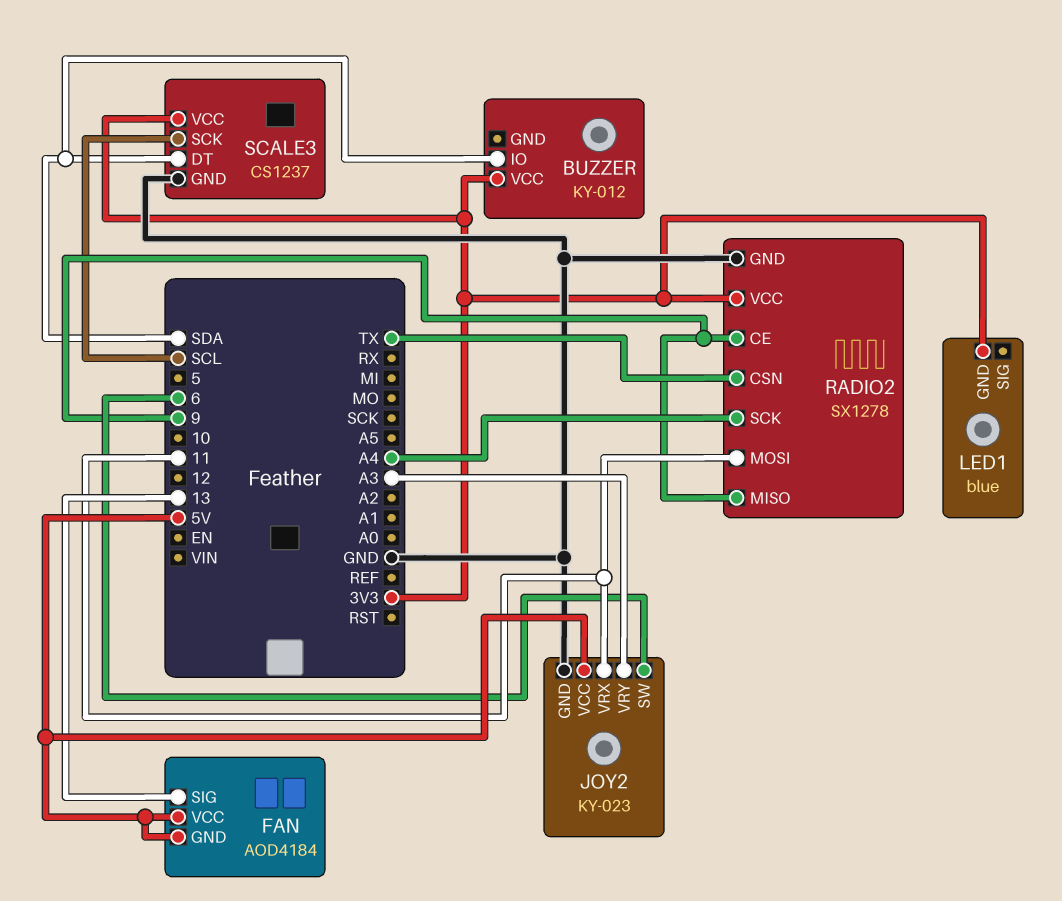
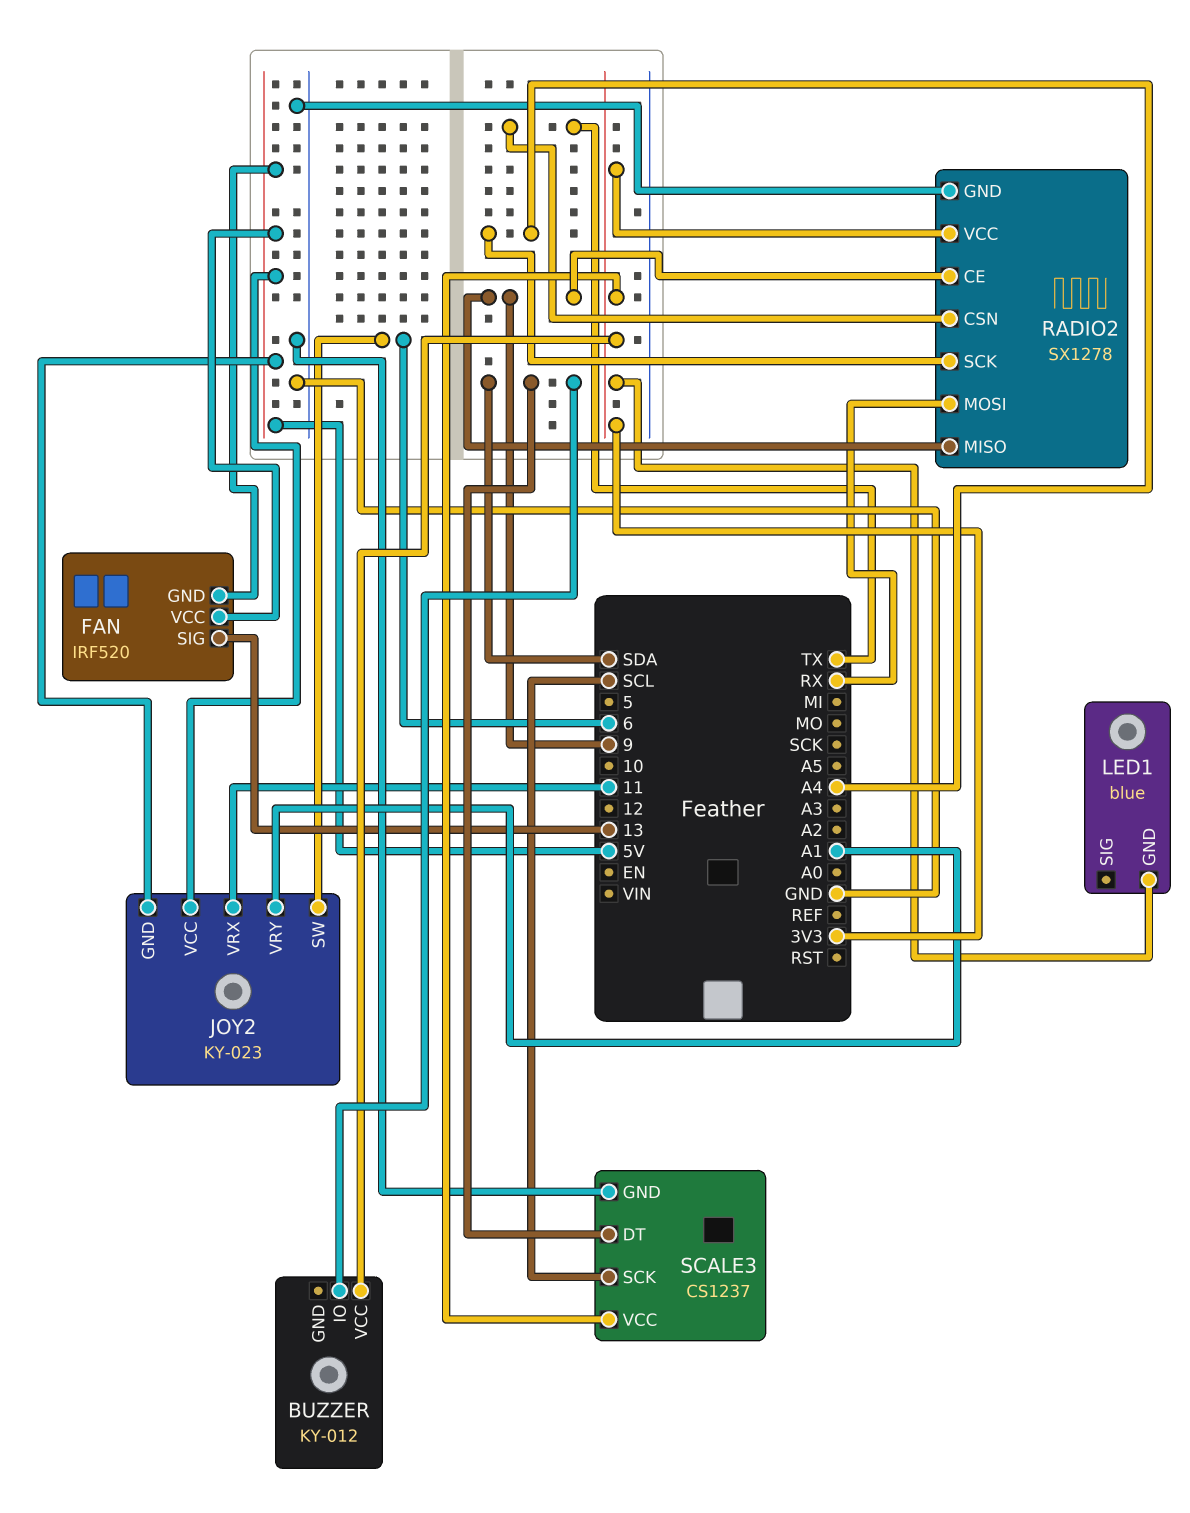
FAN: AOD4184 -> IRF520
JOY2 pin GND: GND -> 5V
JOY2 pin VRY: A3 -> A1
RADIO2 pin MOSI: 11 -> RX

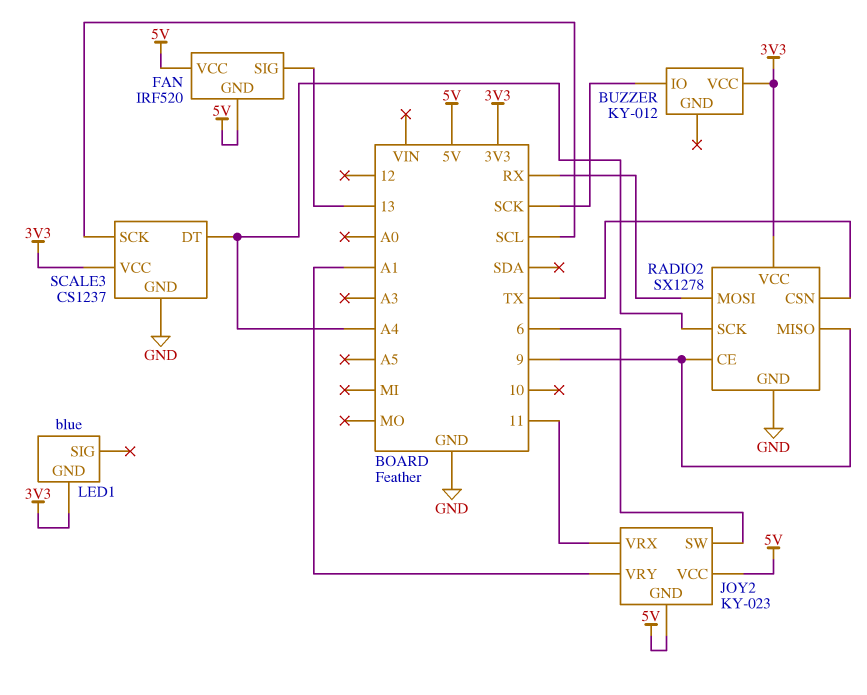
BUZZER pin IO: SDA -> SCK
SCALE3 pin DT: SDA -> A4

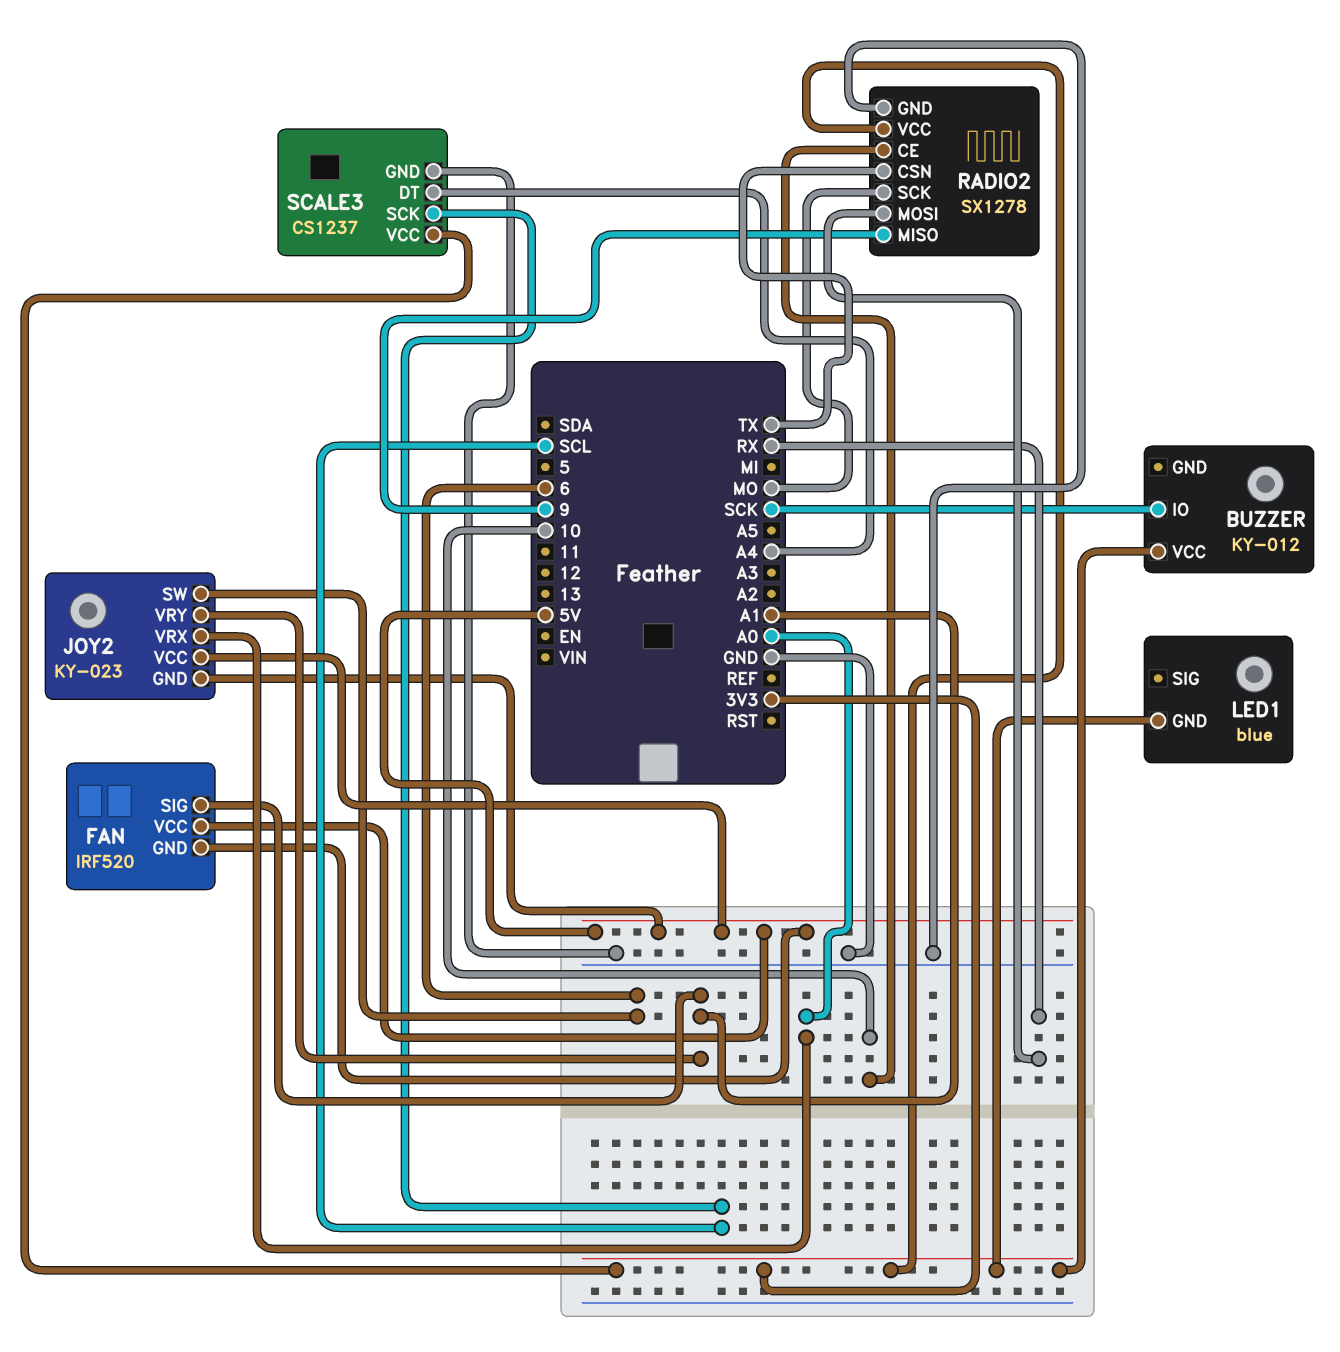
FAN pin SIG: 13 -> A1
JOY2 pin VRX: 11 -> A0
RADIO2 pin CE: 9 -> 10
RADIO2 pin SCK: A4 -> MO

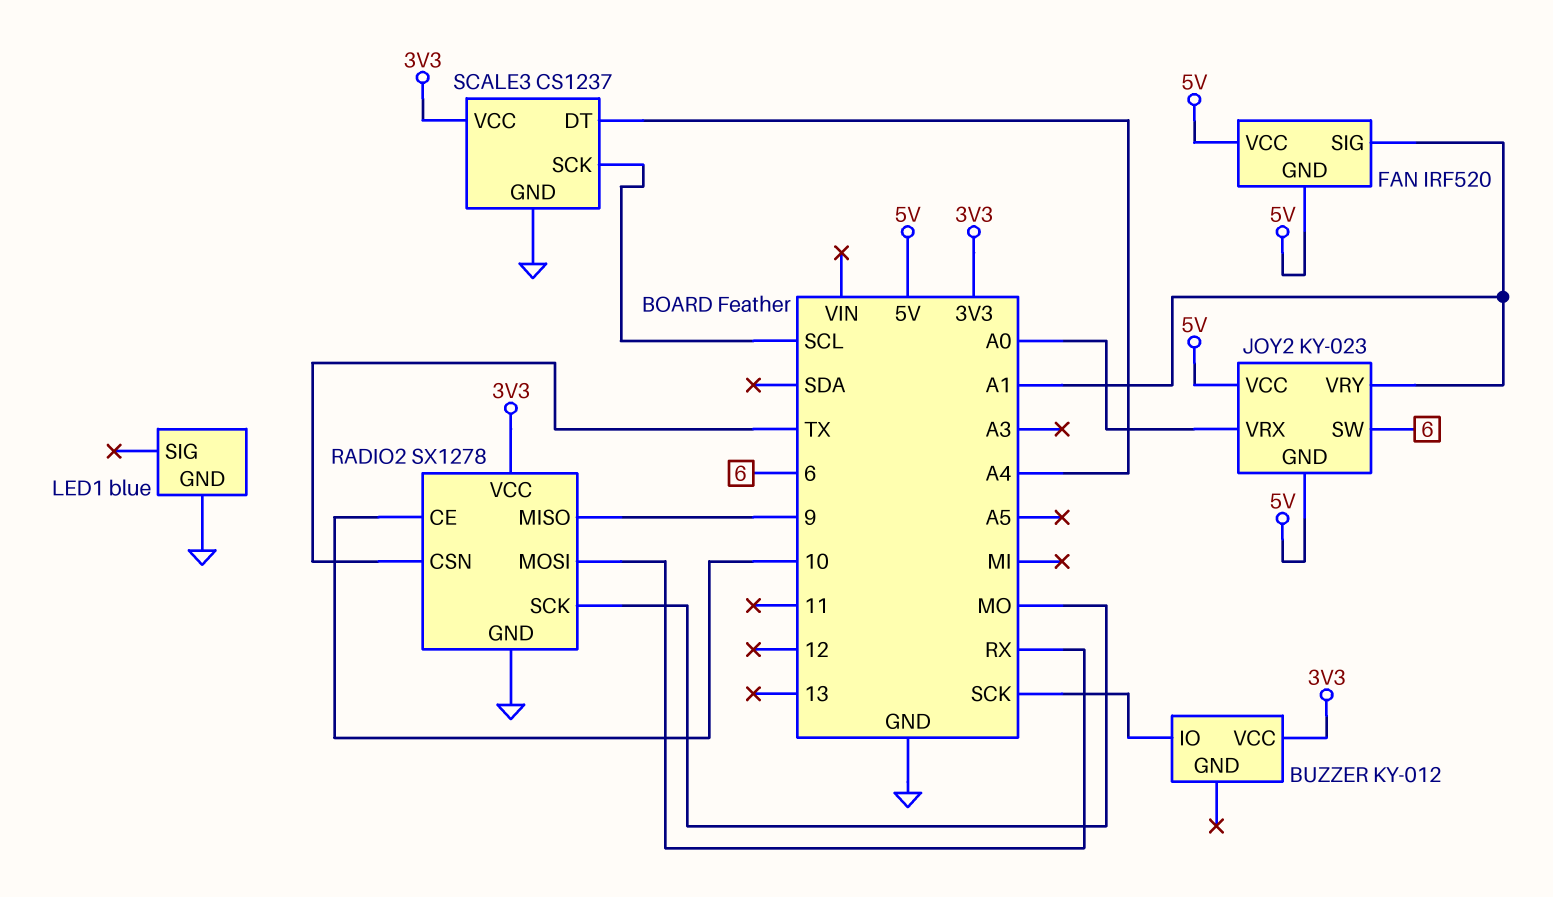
LED1 pin GND: 3V3 -> GND

